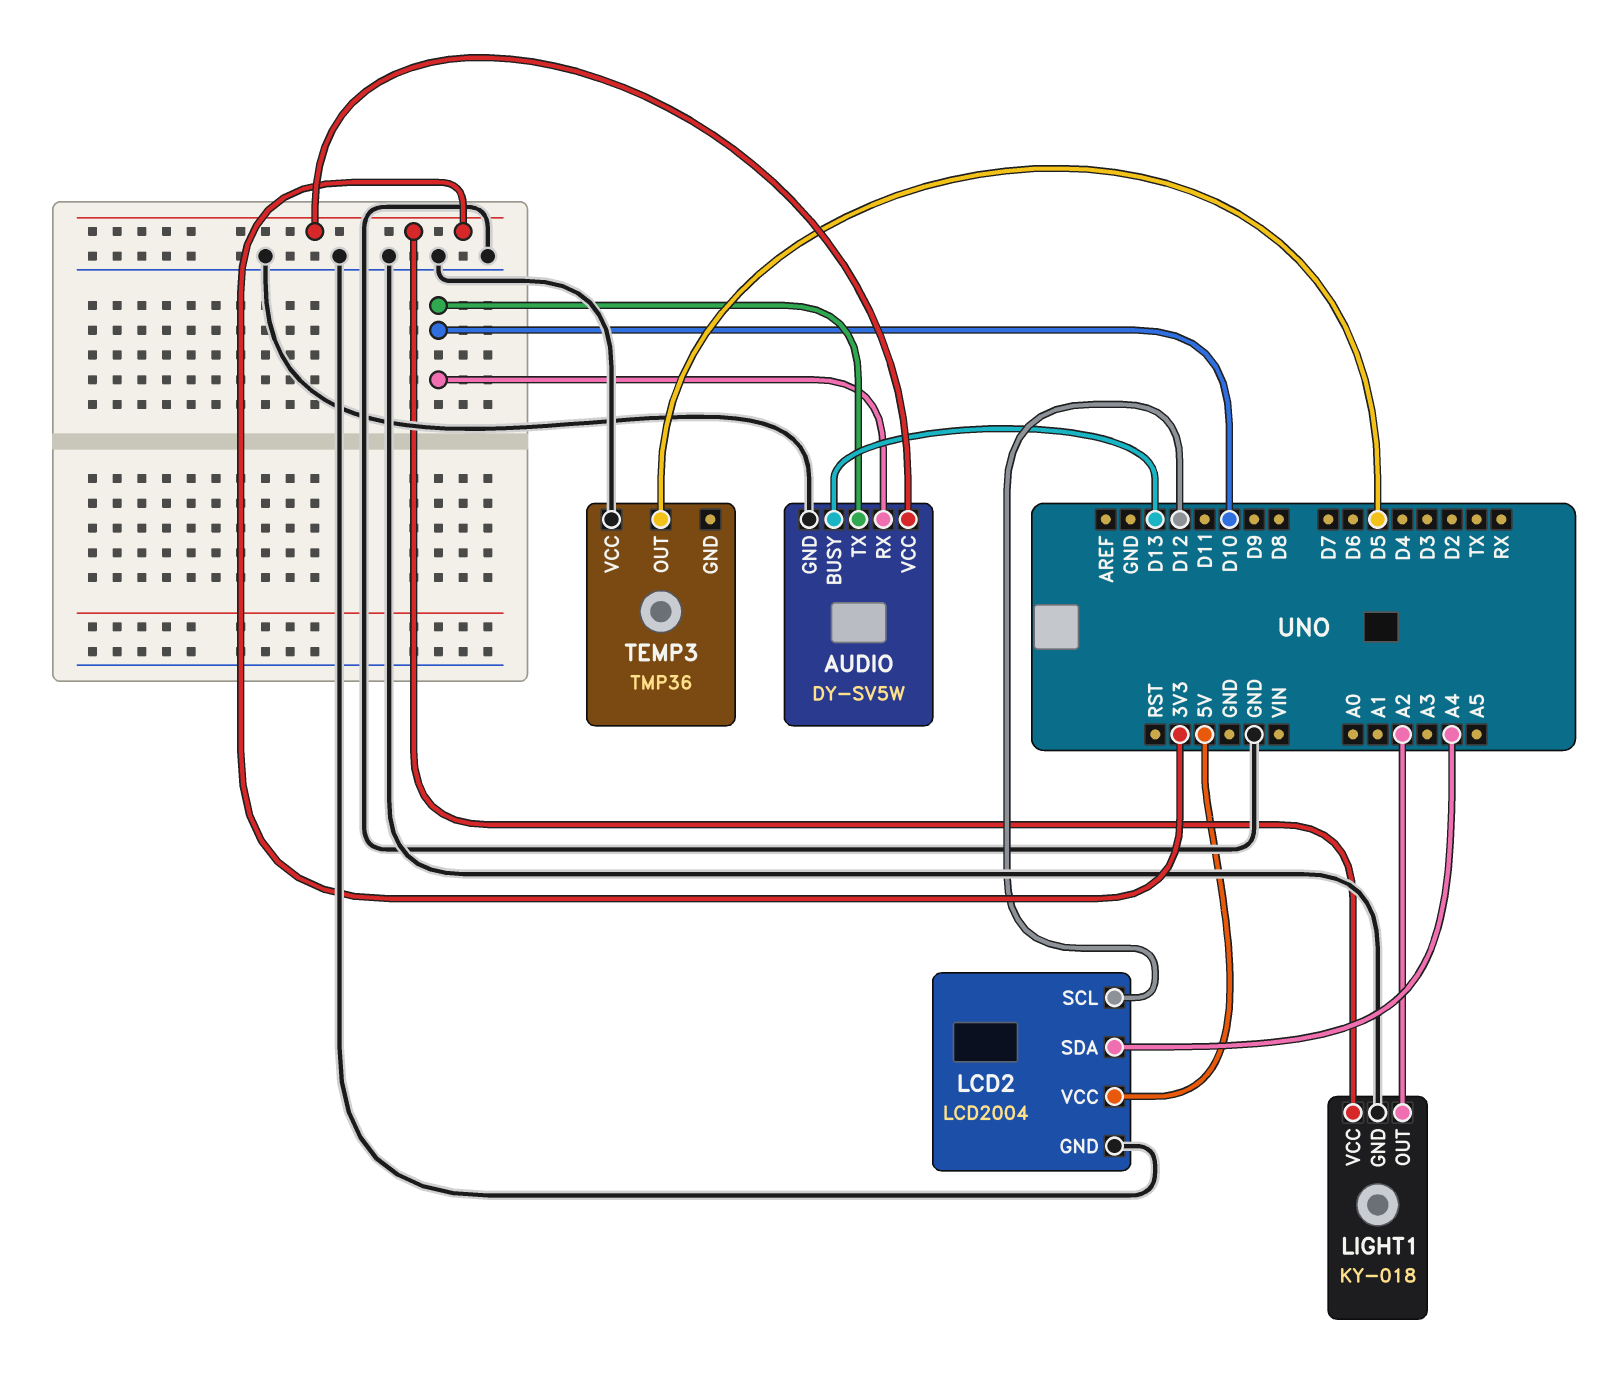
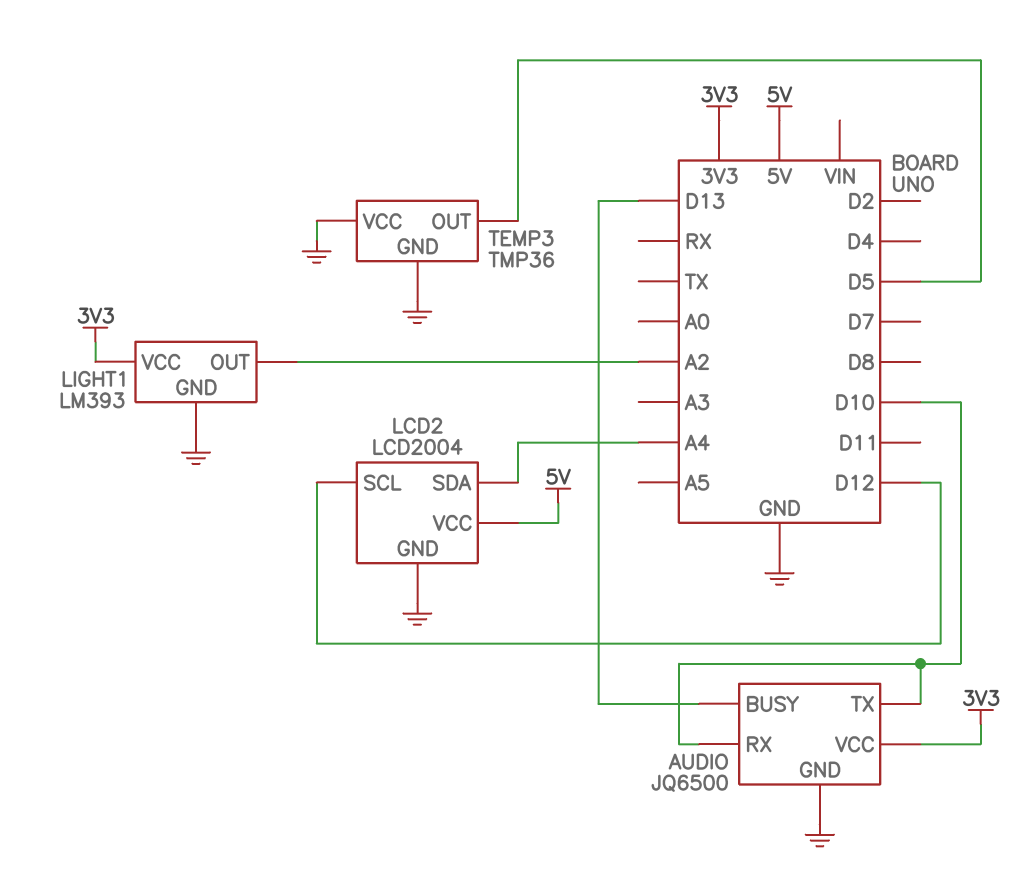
AUDIO: DY-SV5W -> JQ6500
LIGHT1: KY-018 -> LM393
TEMP3 pin GND: none -> GND

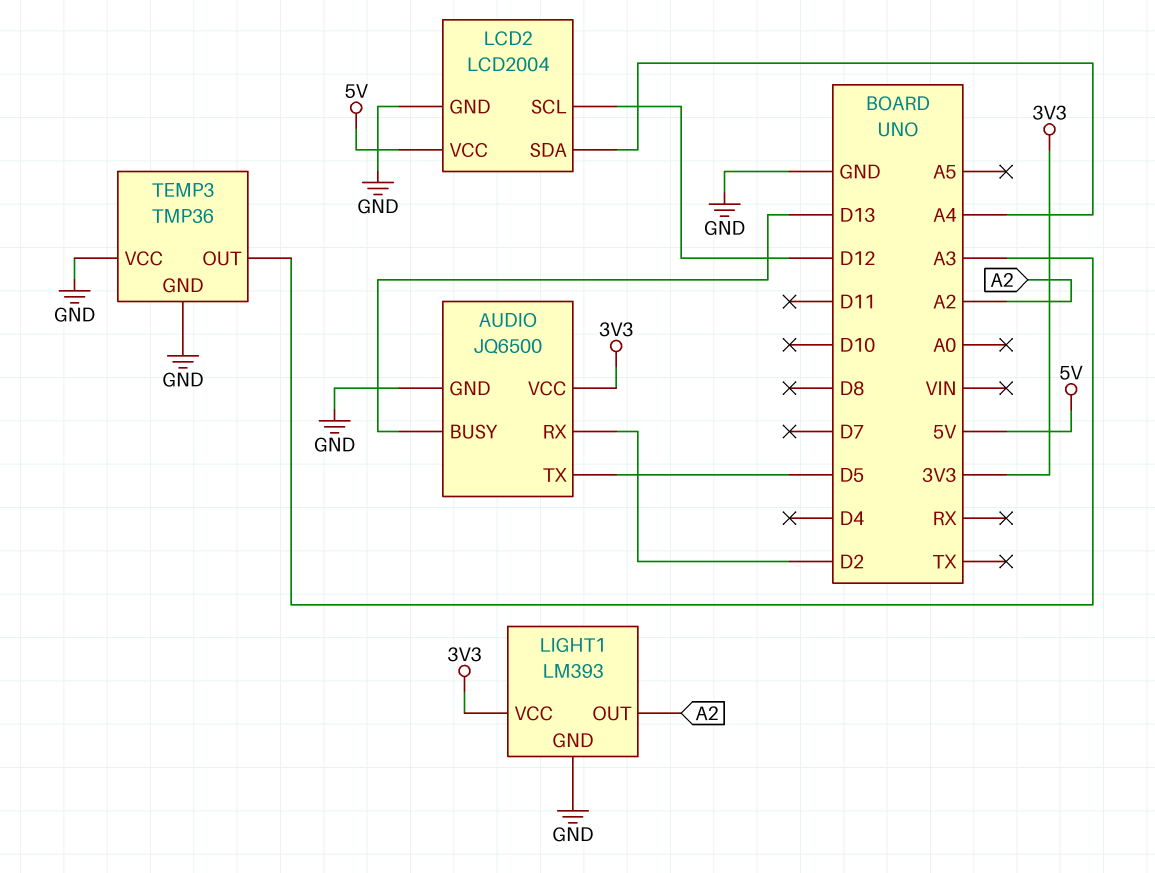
AUDIO pin RX: D10 -> D2
AUDIO pin TX: D10 -> D5
TEMP3 pin OUT: D5 -> A3

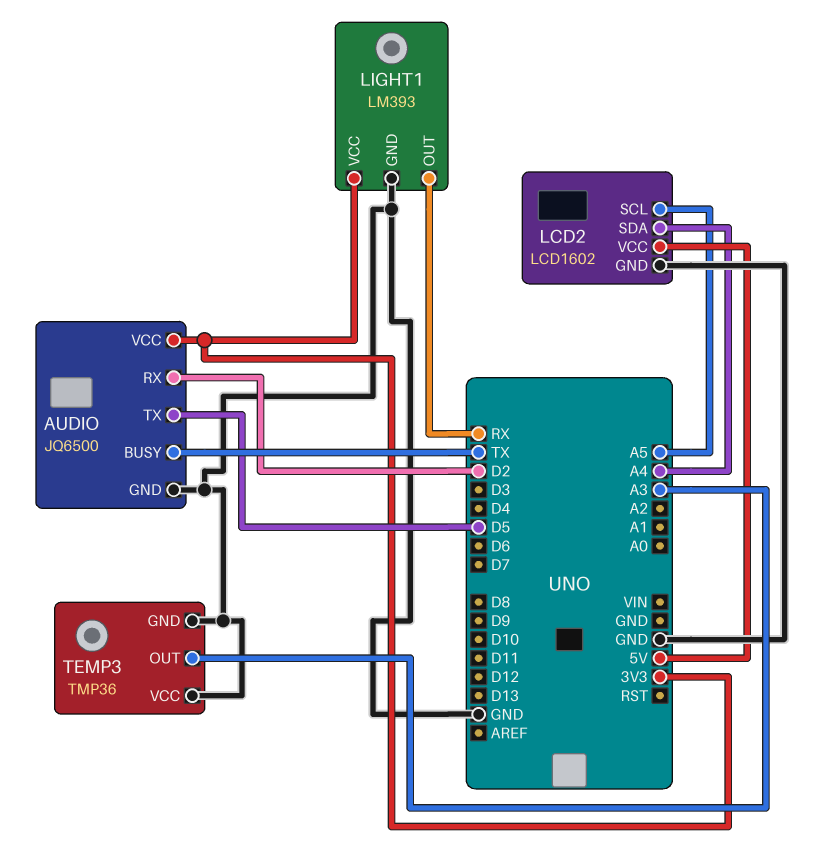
AUDIO pin BUSY: D13 -> TX
LCD2: LCD2004 -> LCD1602
LCD2 pin SCL: D12 -> A5
LIGHT1 pin OUT: A2 -> RX

